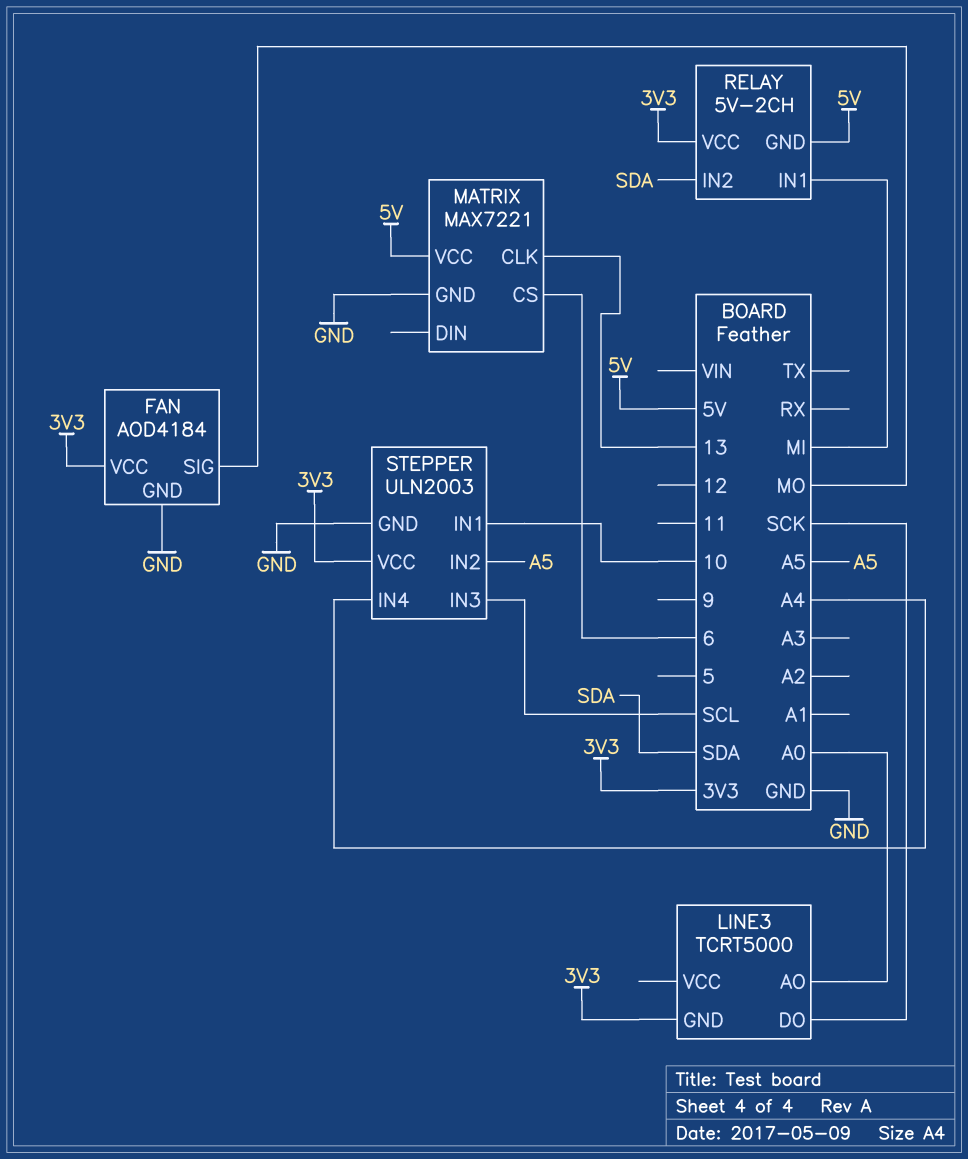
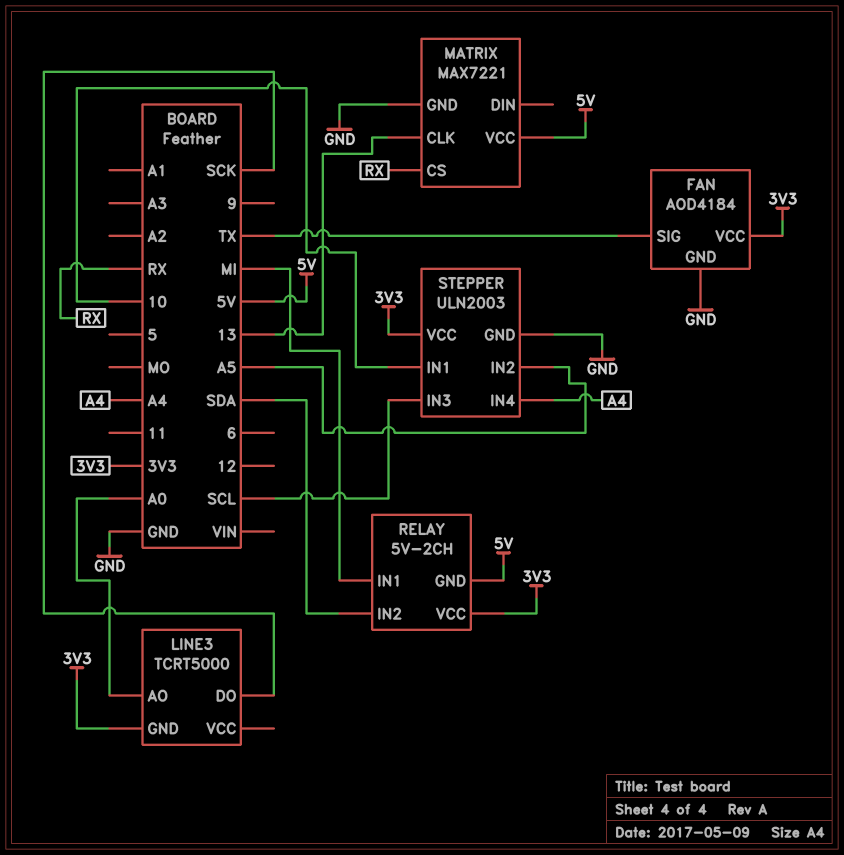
FAN pin SIG: MO -> TX
MATRIX pin CS: 6 -> RX

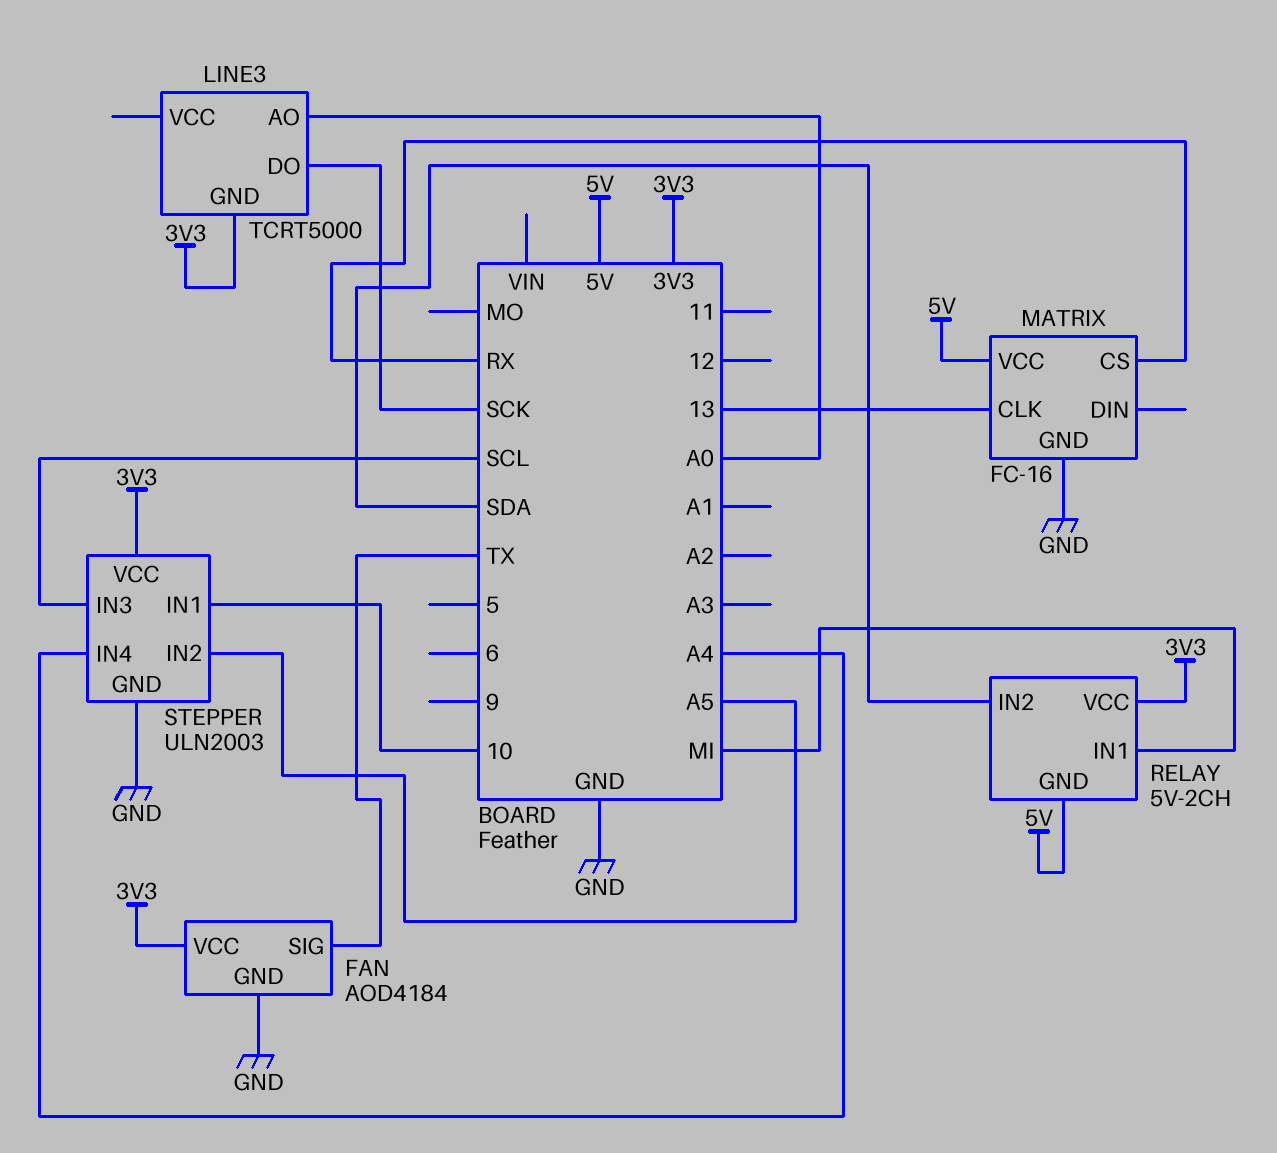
MATRIX: MAX7221 -> FC-16

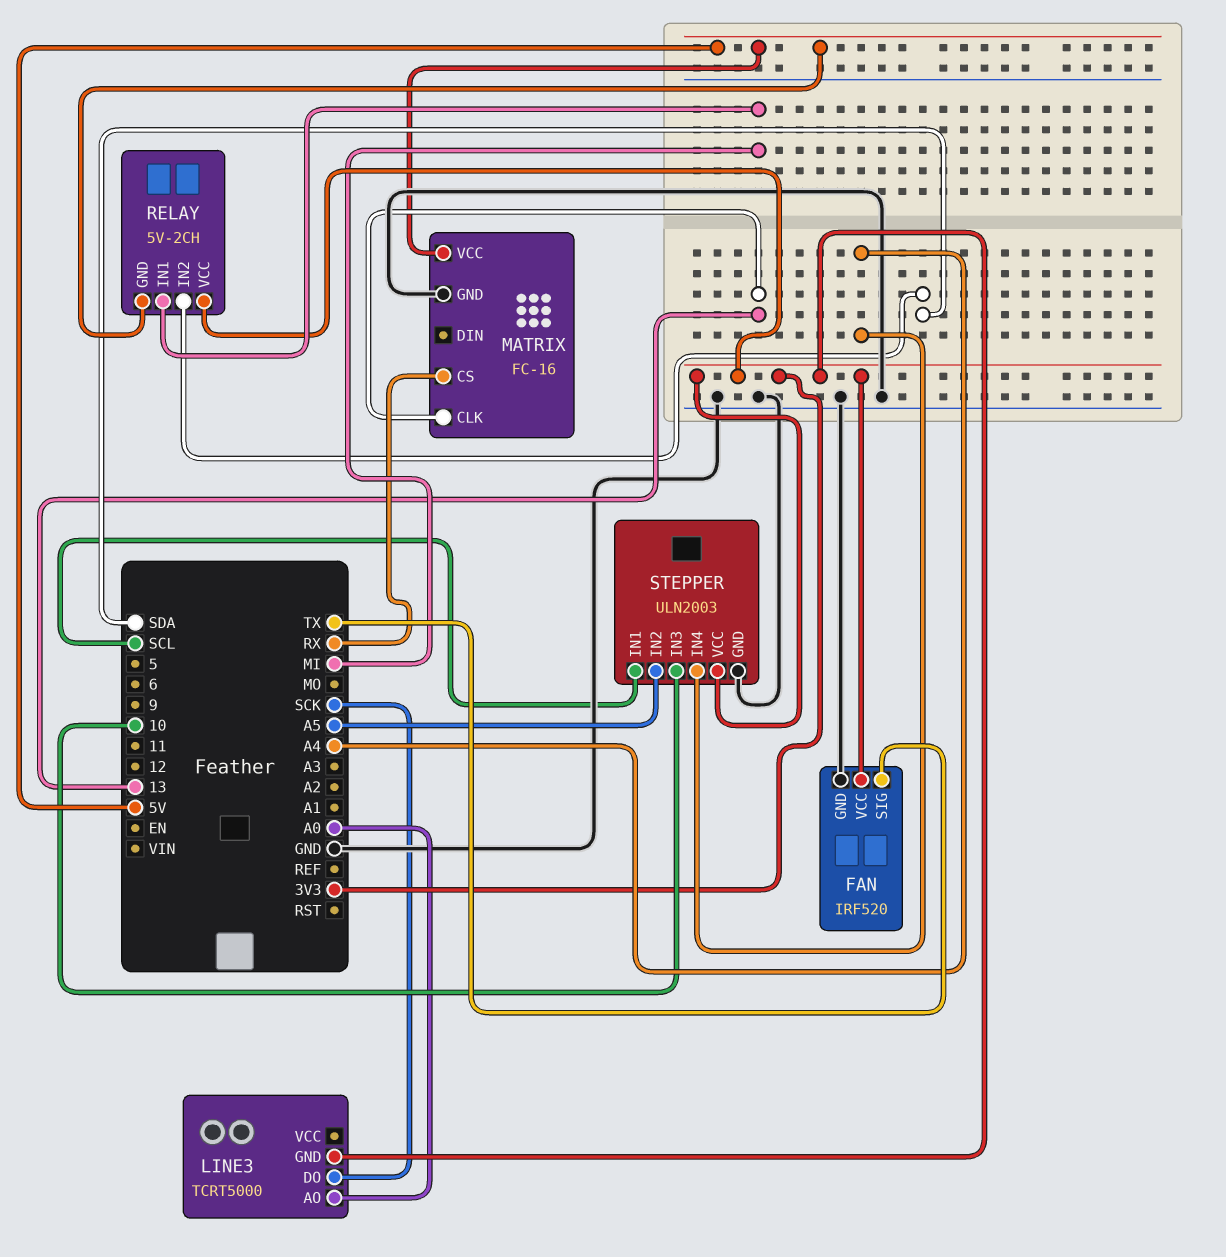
FAN: AOD4184 -> IRF520
STEPPER pin IN1: 10 -> SCL
STEPPER pin IN3: SCL -> 10

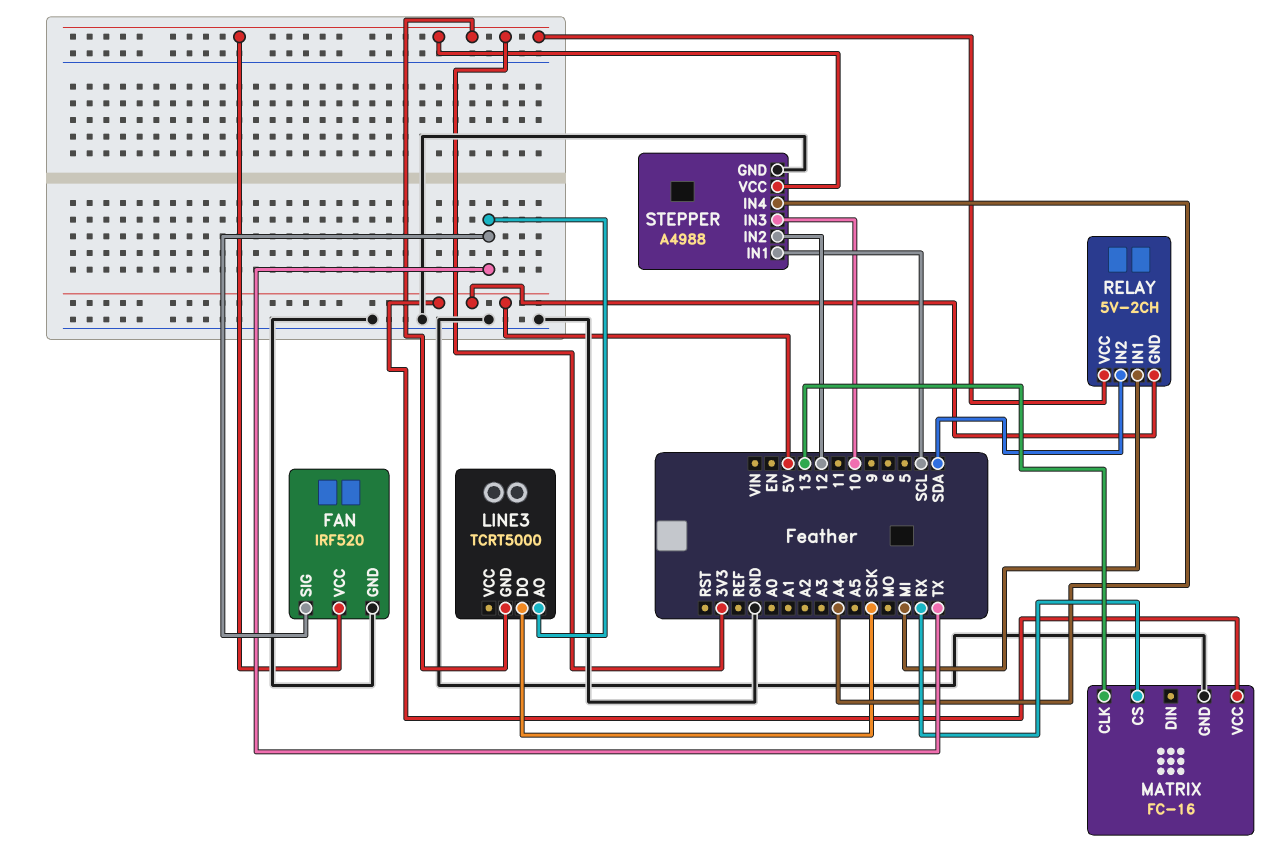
LINE3 pin AO: A0 -> TX
STEPPER: ULN2003 -> A4988
STEPPER pin IN2: A5 -> 12

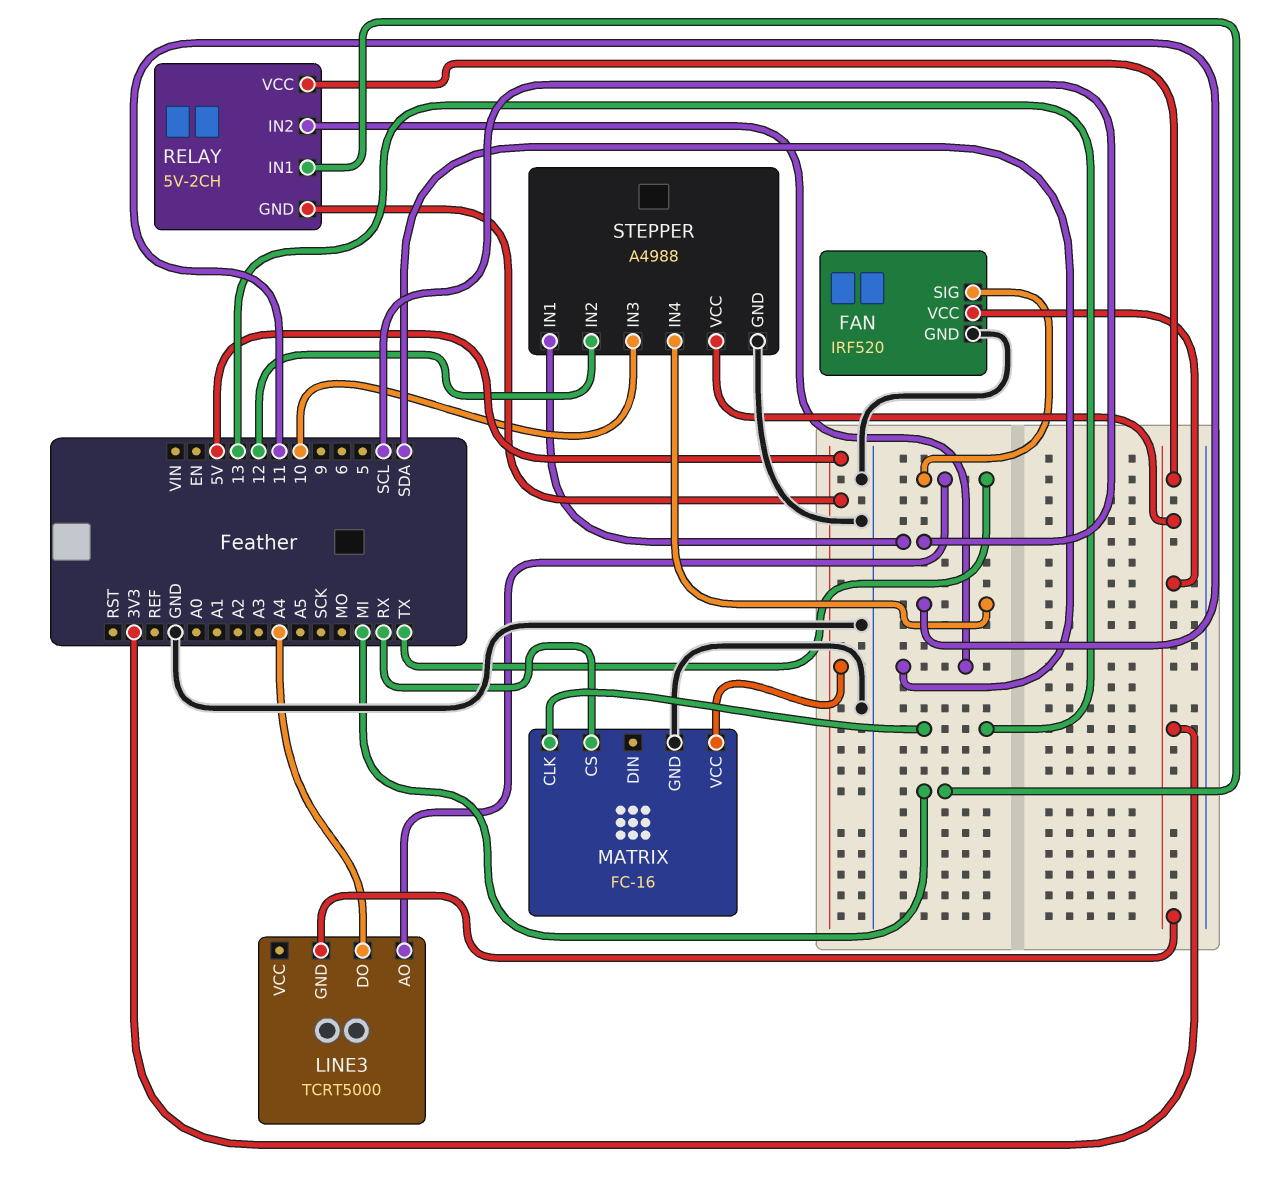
LINE3 pin DO: SCK -> A4
STEPPER pin IN4: A4 -> 11

